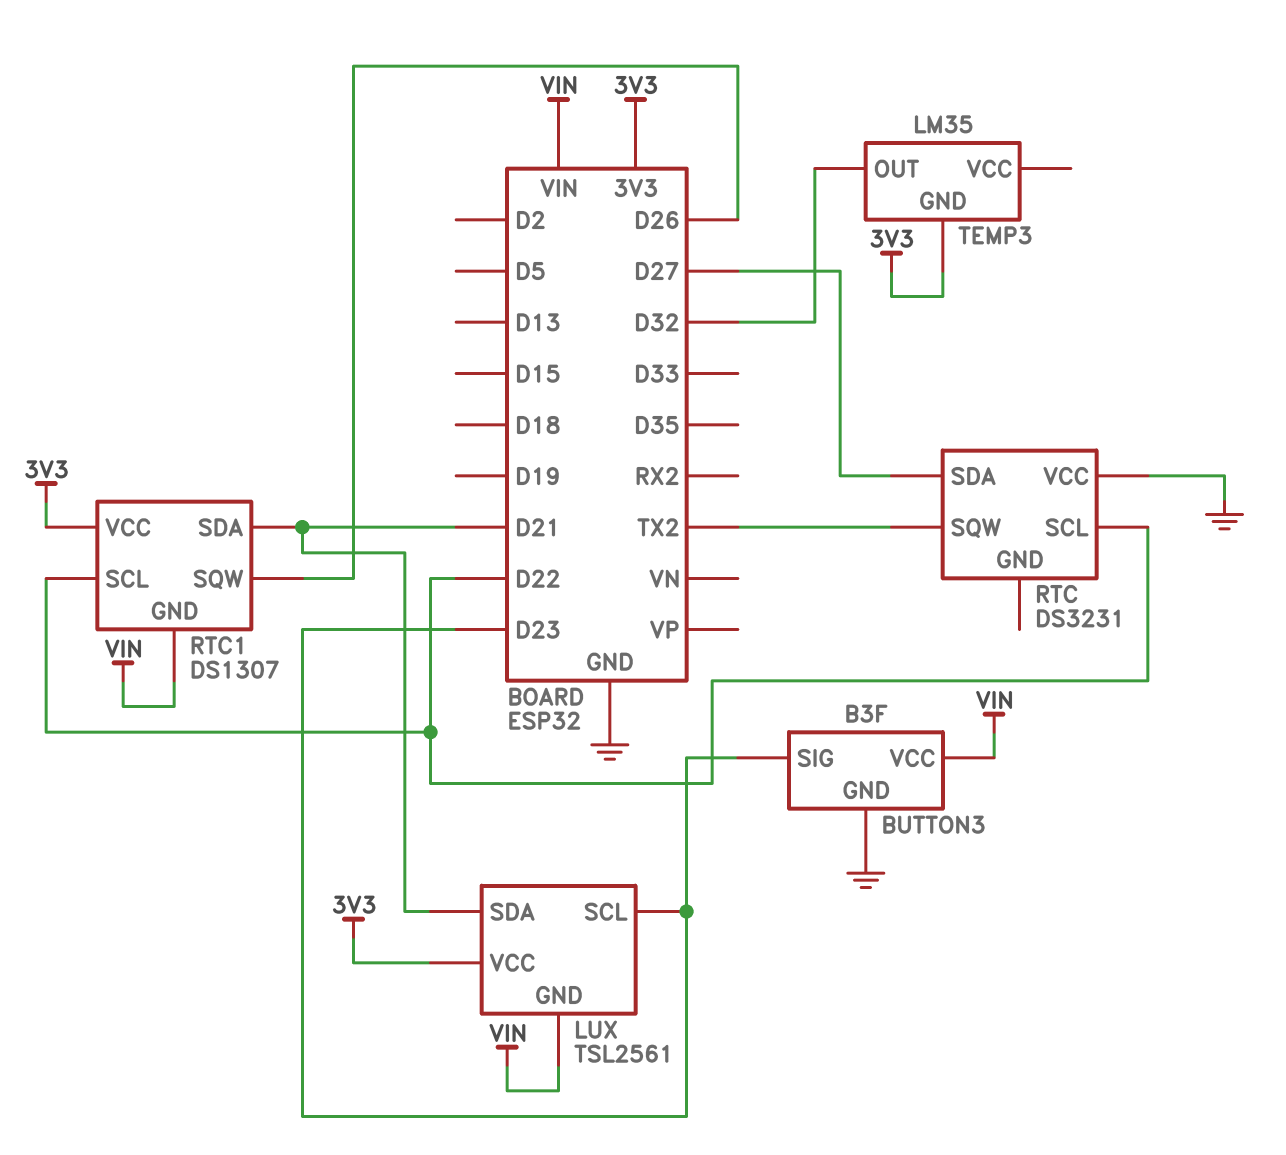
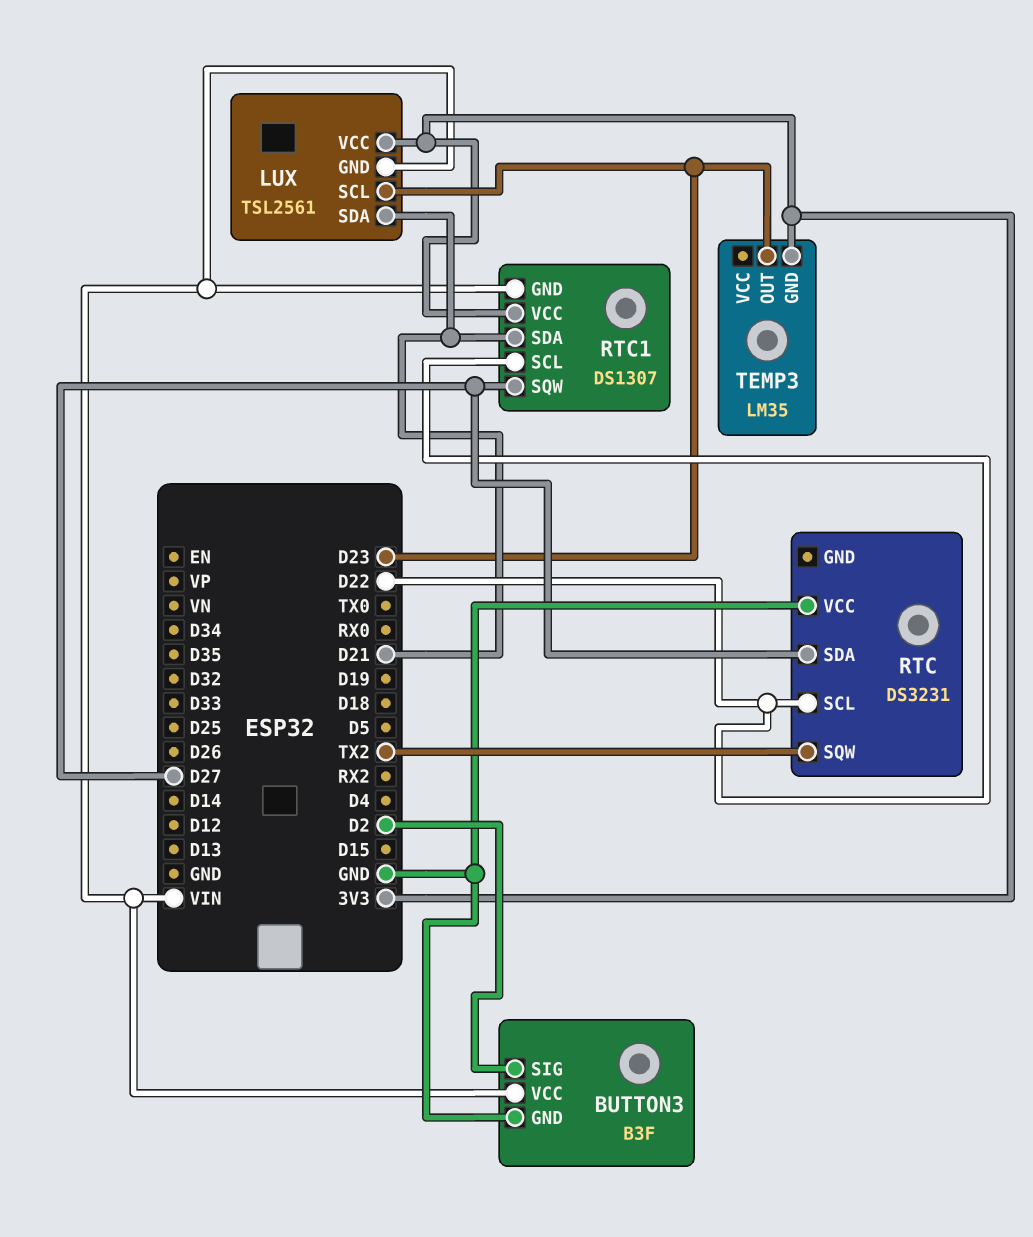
BUTTON3 pin SIG: D23 -> D2
RTC1 pin SQW: D26 -> D27
TEMP3 pin OUT: D32 -> D23

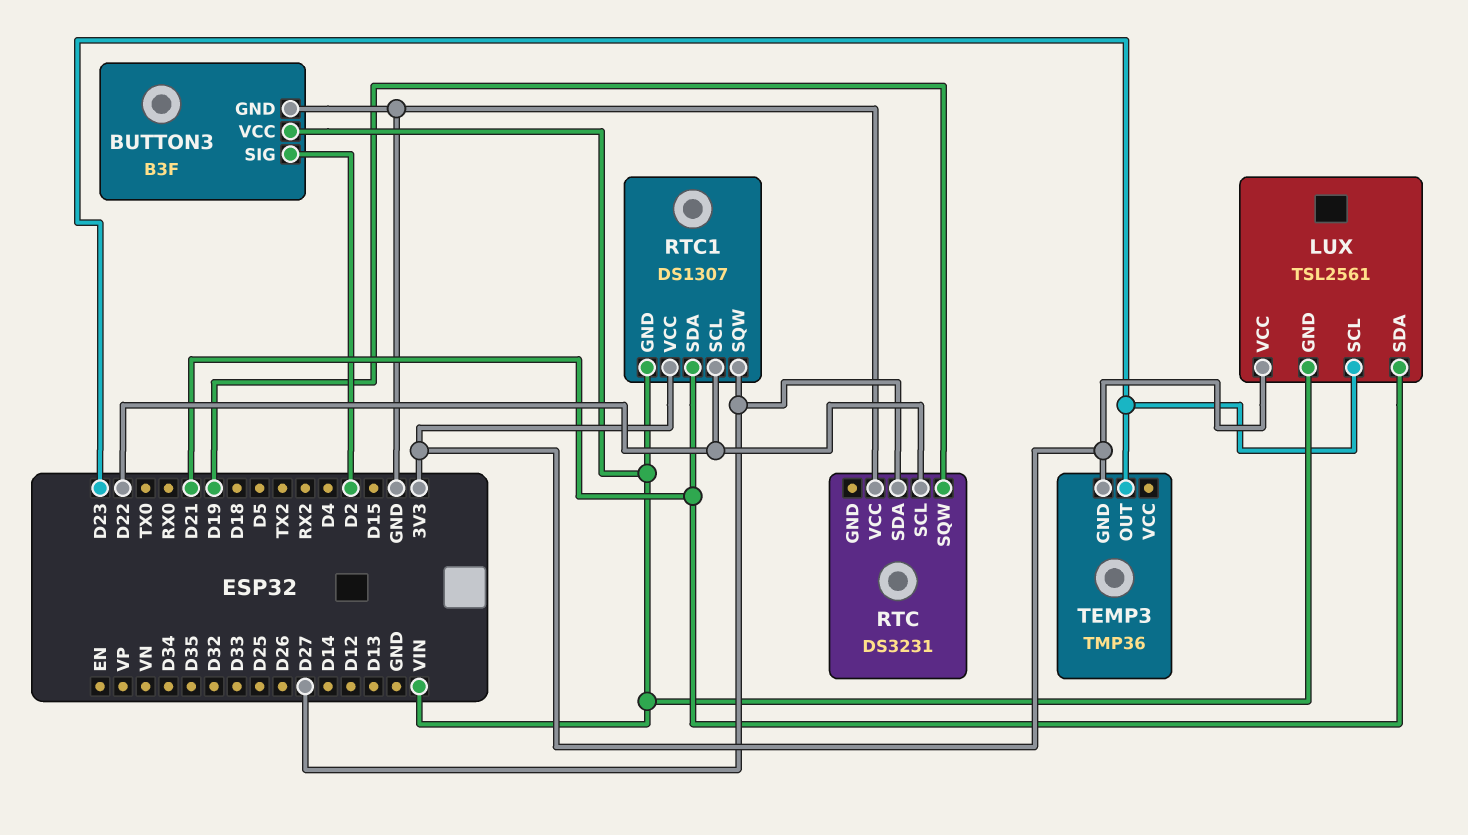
RTC pin SQW: TX2 -> D19
TEMP3: LM35 -> TMP36

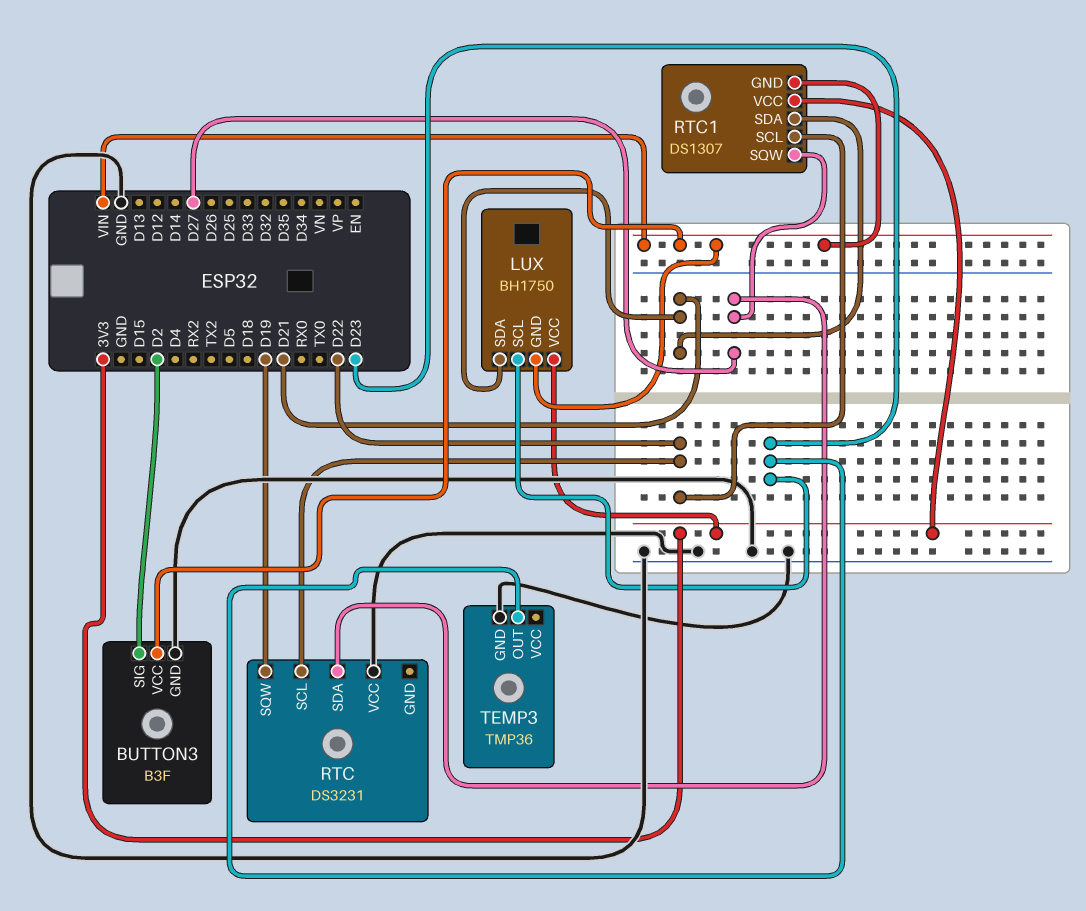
LUX: TSL2561 -> BH1750
TEMP3 pin GND: 3V3 -> GND

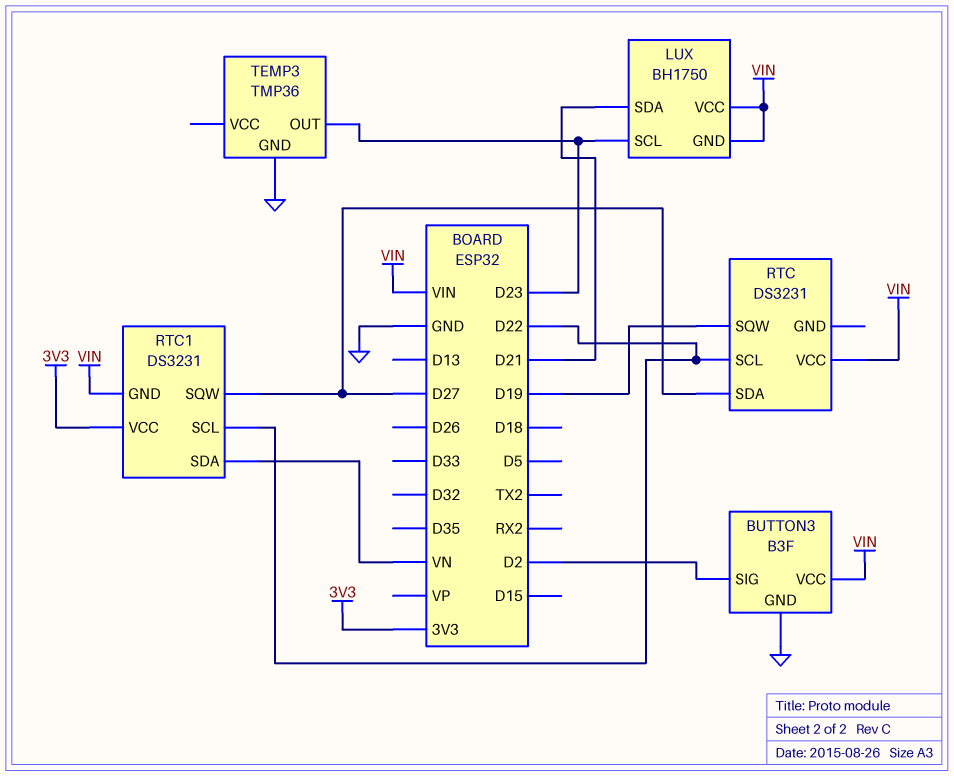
LUX pin VCC: 3V3 -> VIN
RTC pin VCC: GND -> VIN
RTC1: DS1307 -> DS3231
RTC1 pin SDA: D21 -> VN

